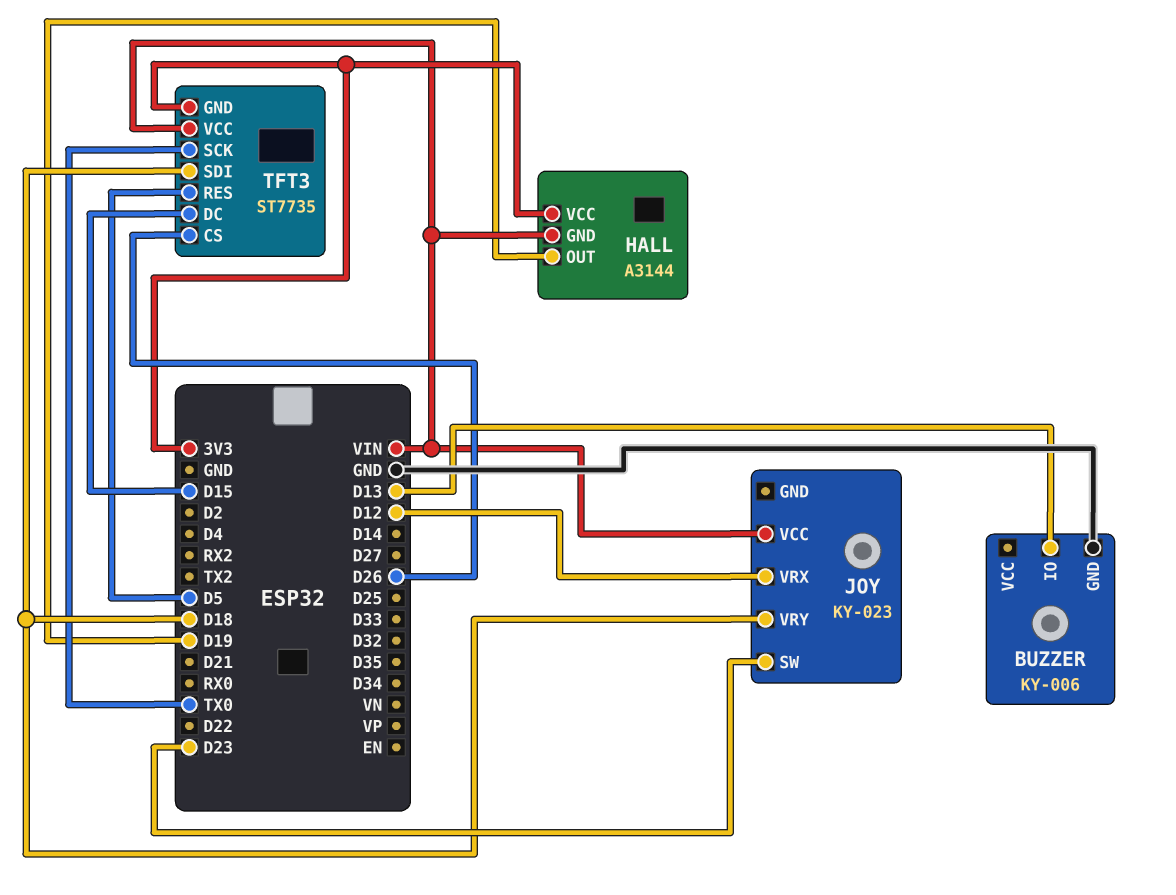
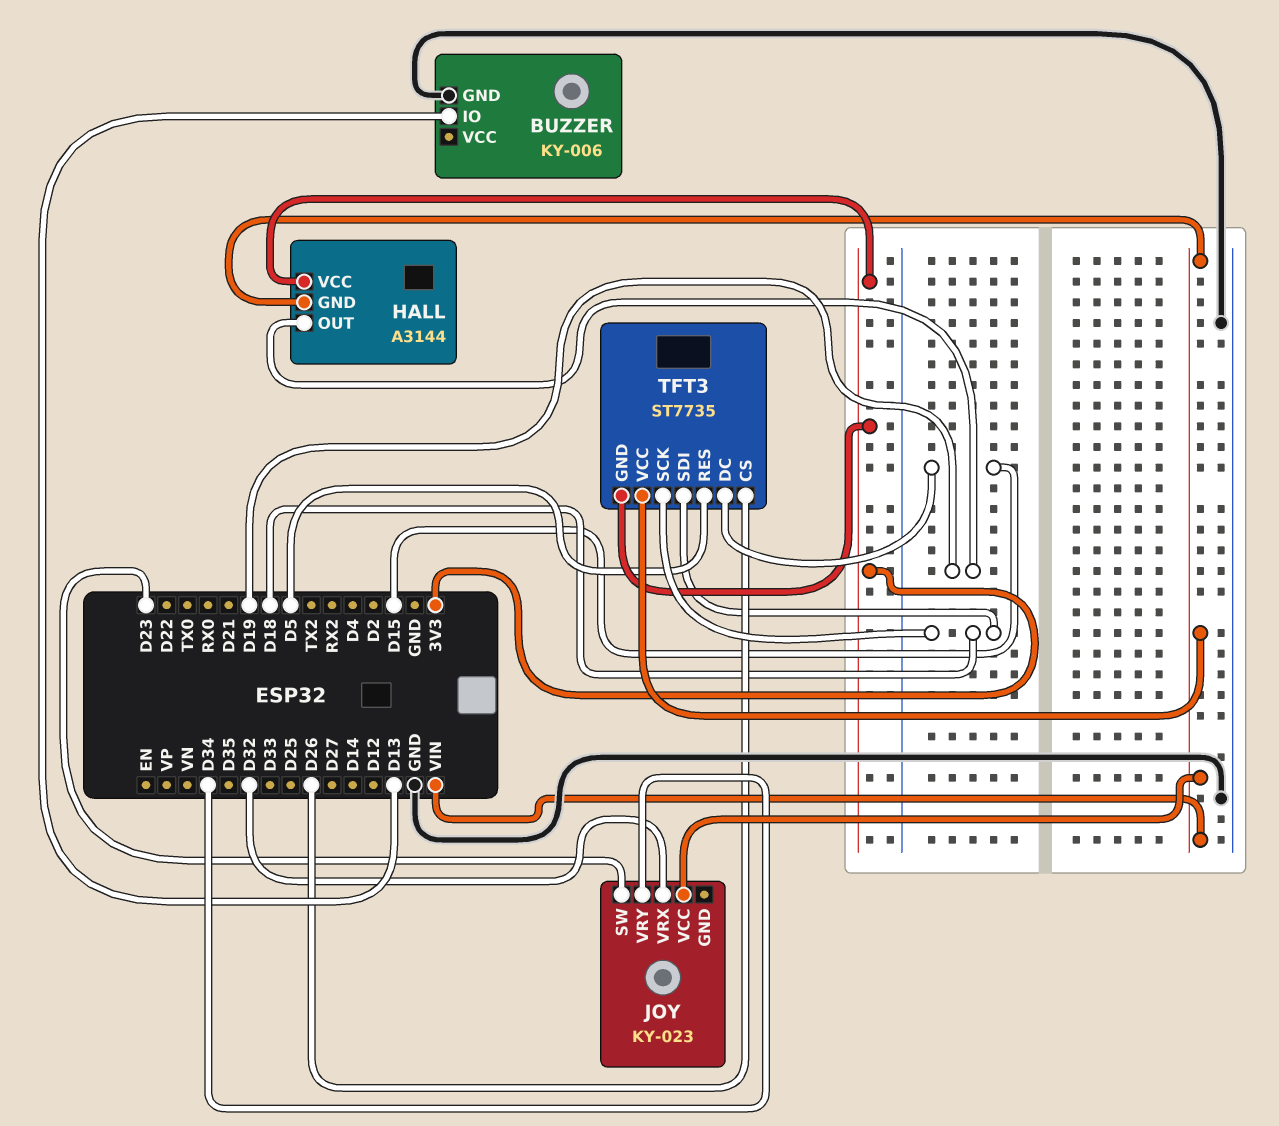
JOY pin VRX: D12 -> D32
JOY pin VRY: D18 -> D34
TFT3 pin SCK: TX0 -> D18

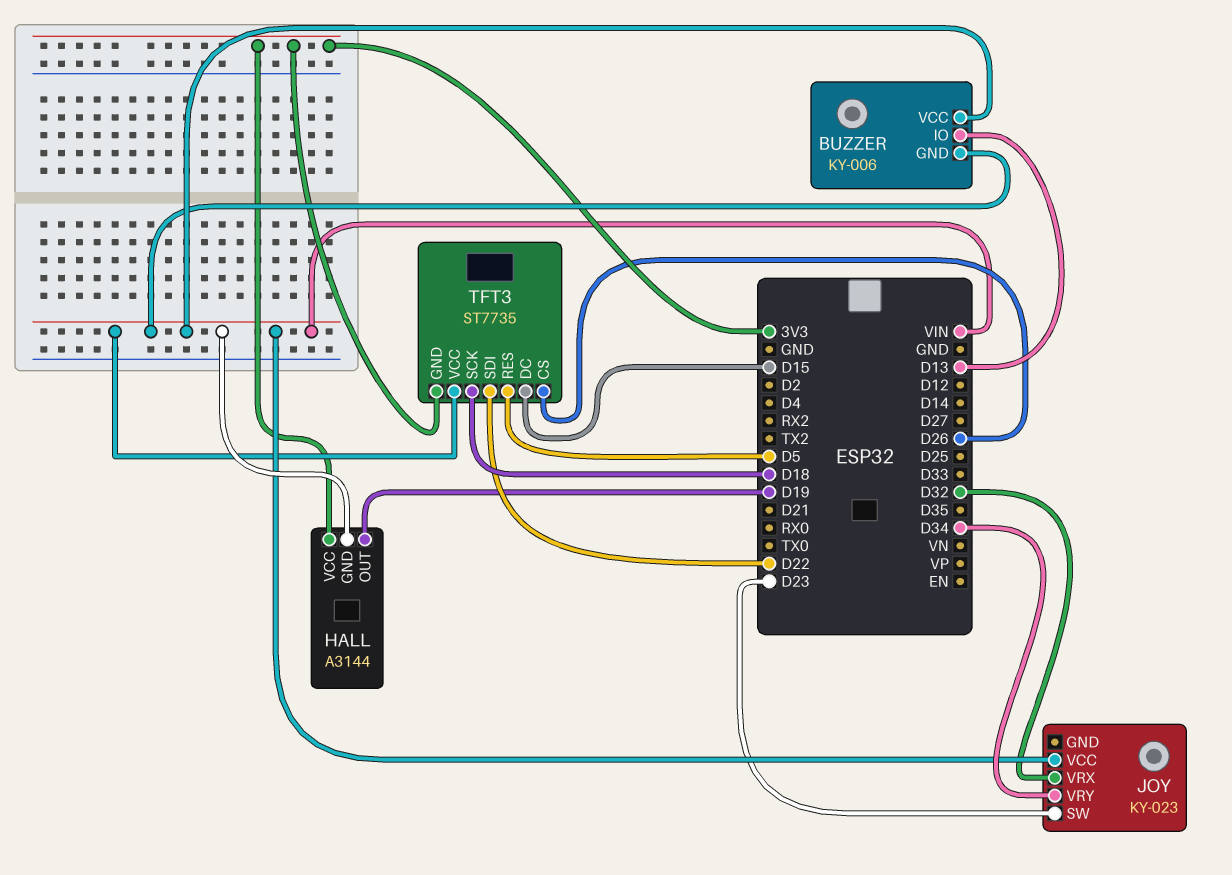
BUZZER pin GND: GND -> VIN
BUZZER pin VCC: none -> VIN
TFT3 pin SDI: D18 -> D22

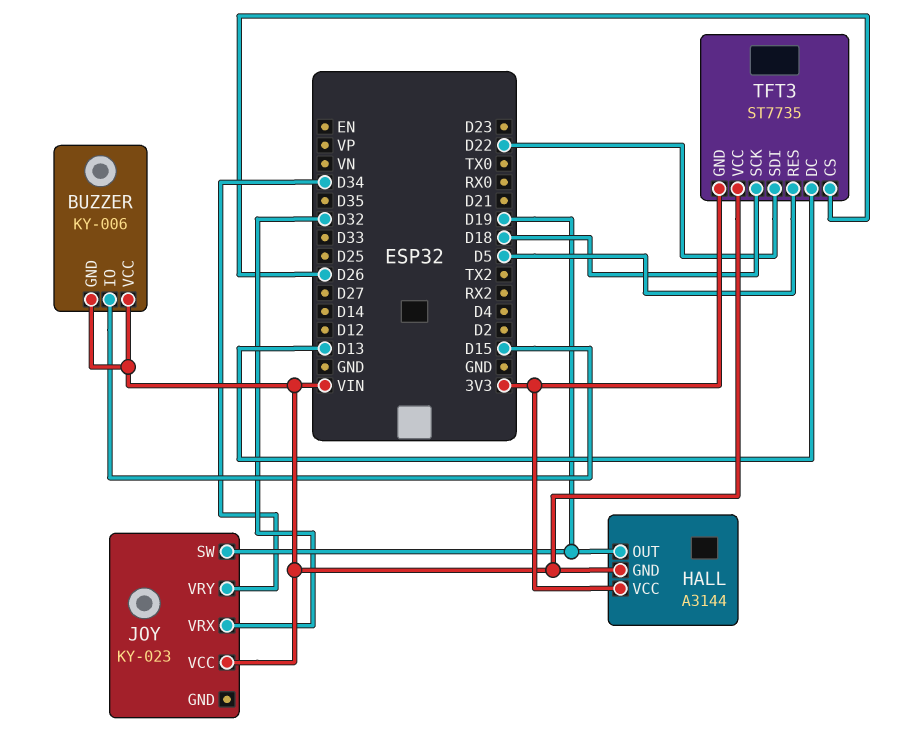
BUZZER pin IO: D13 -> D15
JOY pin SW: D23 -> D19
TFT3 pin DC: D15 -> D13

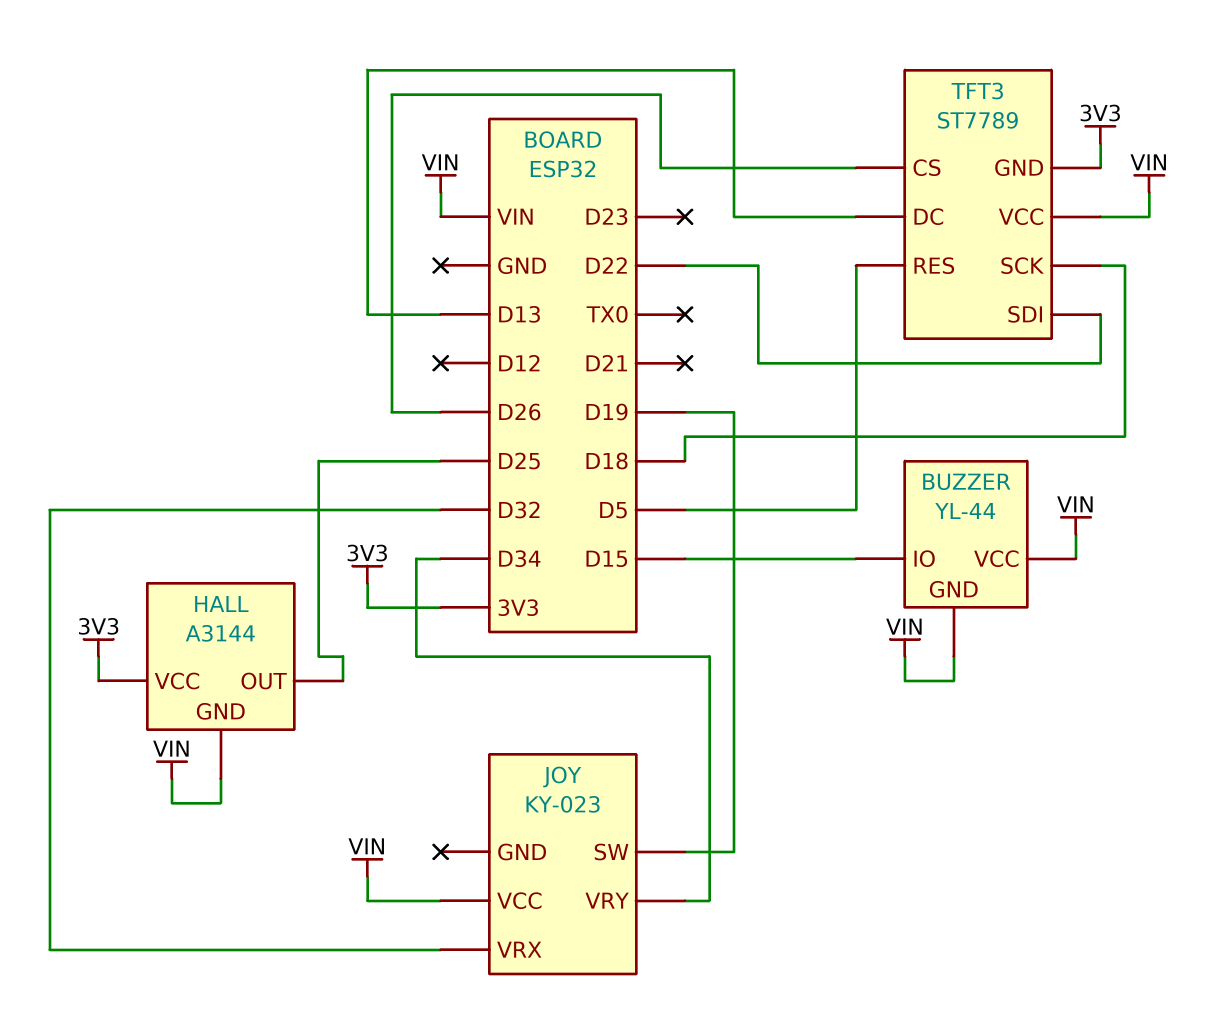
BUZZER: KY-006 -> YL-44
HALL pin OUT: D19 -> D25
TFT3: ST7735 -> ST7789

